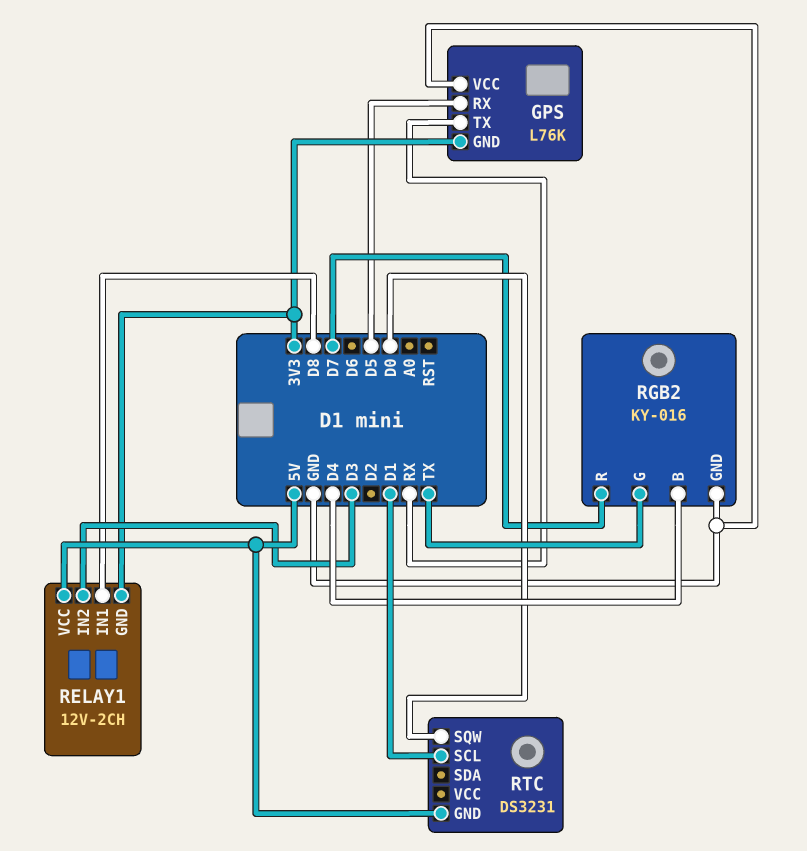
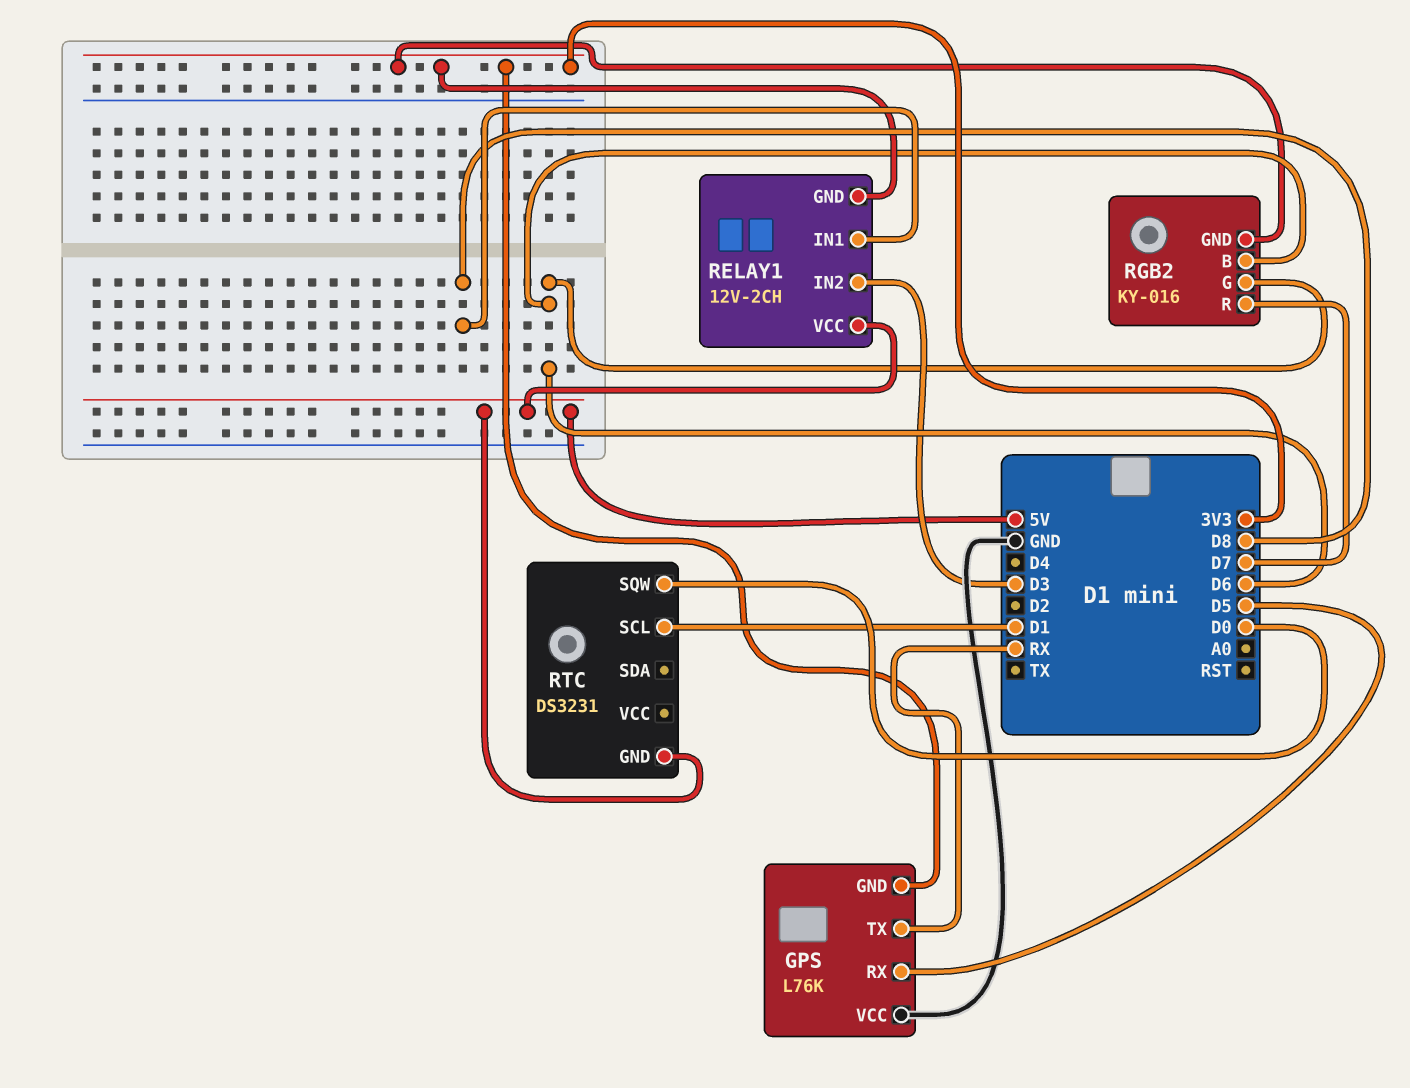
RGB2 pin B: D4 -> D6
RGB2 pin G: TX -> D6
RGB2 pin GND: GND -> 3V3

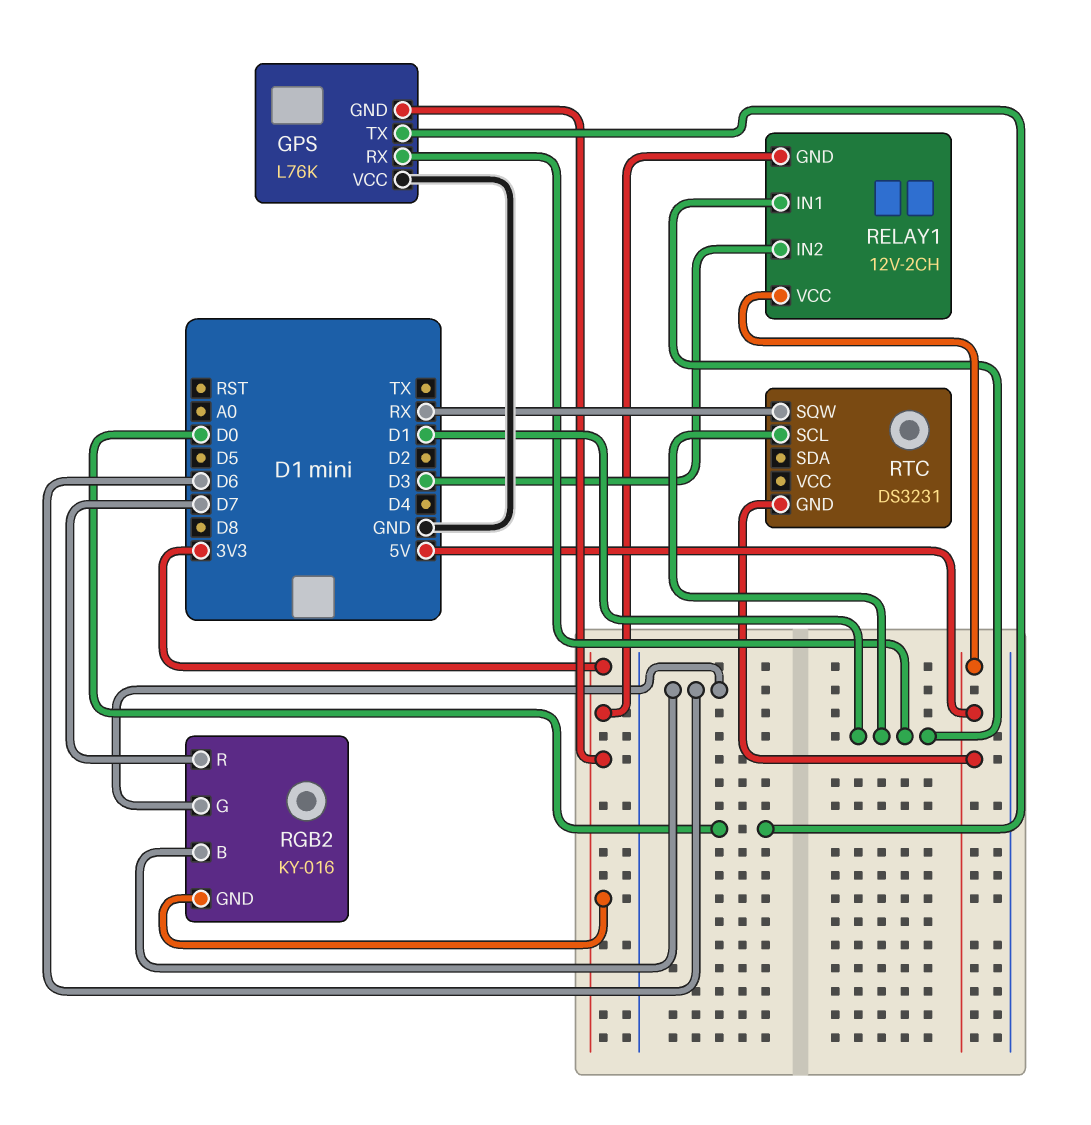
GPS pin RX: D5 -> D1
GPS pin TX: RX -> D0
RELAY1 pin IN1: D8 -> D1
RTC pin SQW: D0 -> RX

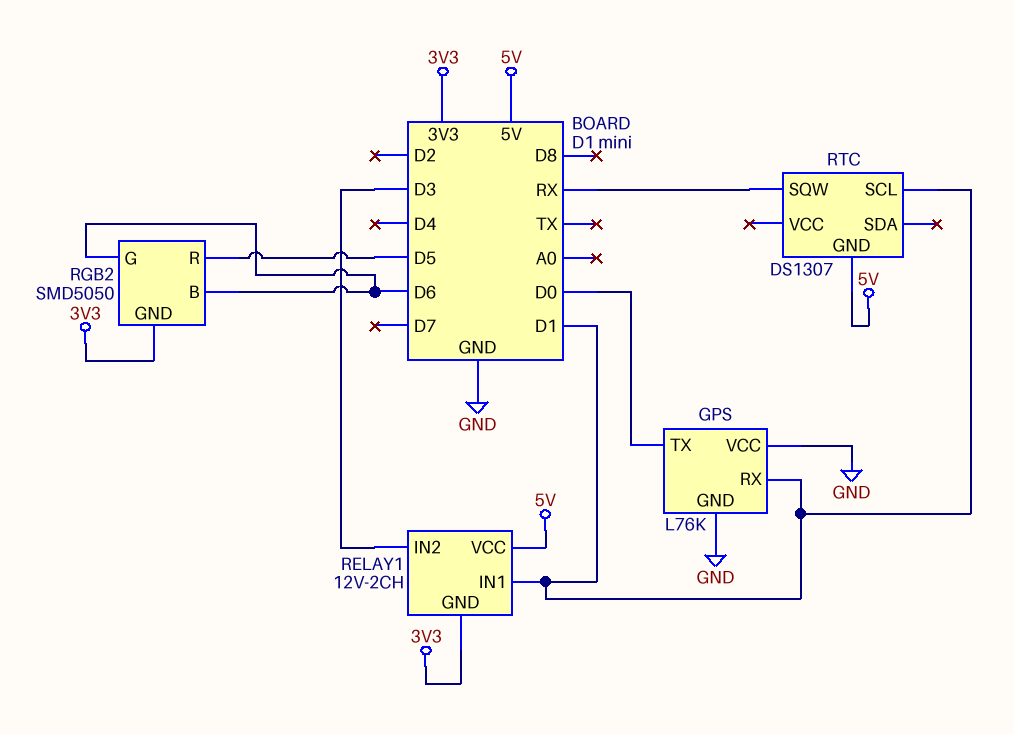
GPS pin GND: 3V3 -> GND
RGB2: KY-016 -> SMD5050
RGB2 pin R: D7 -> D5
RTC: DS3231 -> DS1307

